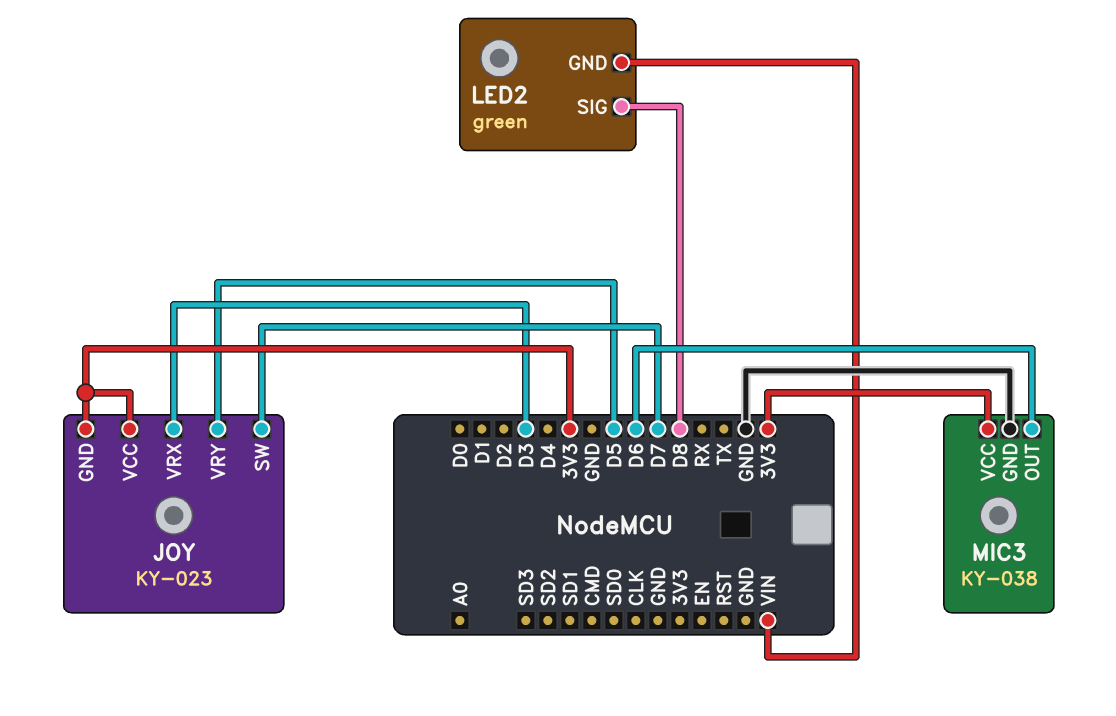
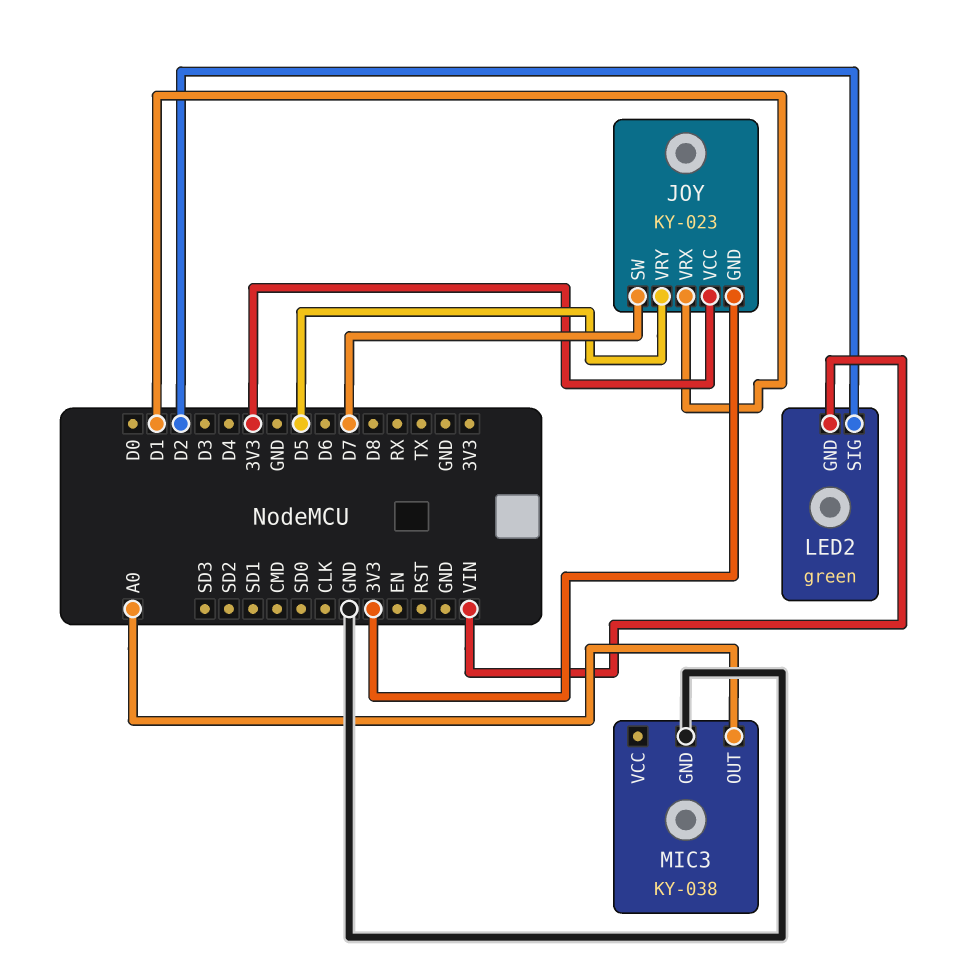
JOY pin VRX: D3 -> D1
LED2 pin SIG: D8 -> D2
MIC3 pin OUT: D6 -> A0
MIC3 pin VCC: 3V3 -> none

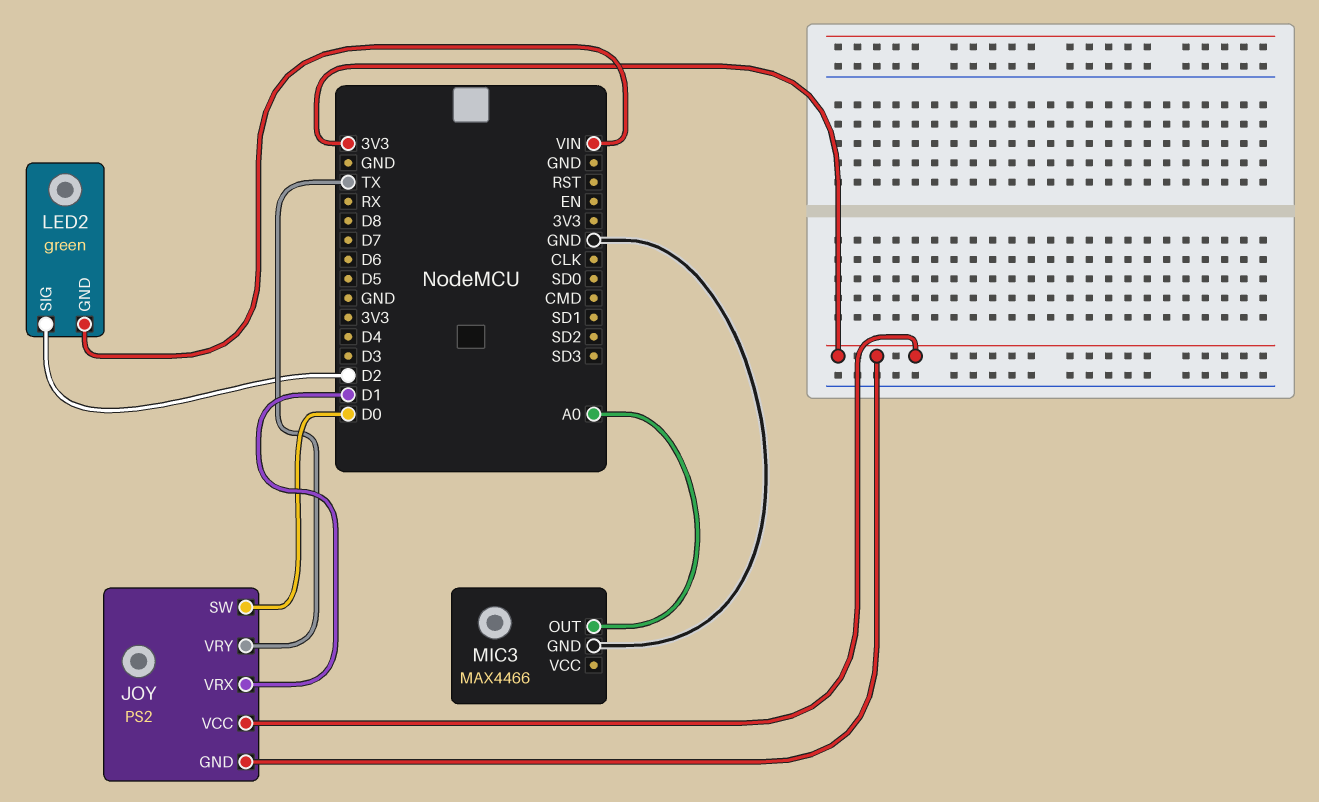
JOY: KY-023 -> PS2
JOY pin SW: D7 -> D0
JOY pin VRY: D5 -> TX
MIC3: KY-038 -> MAX4466

